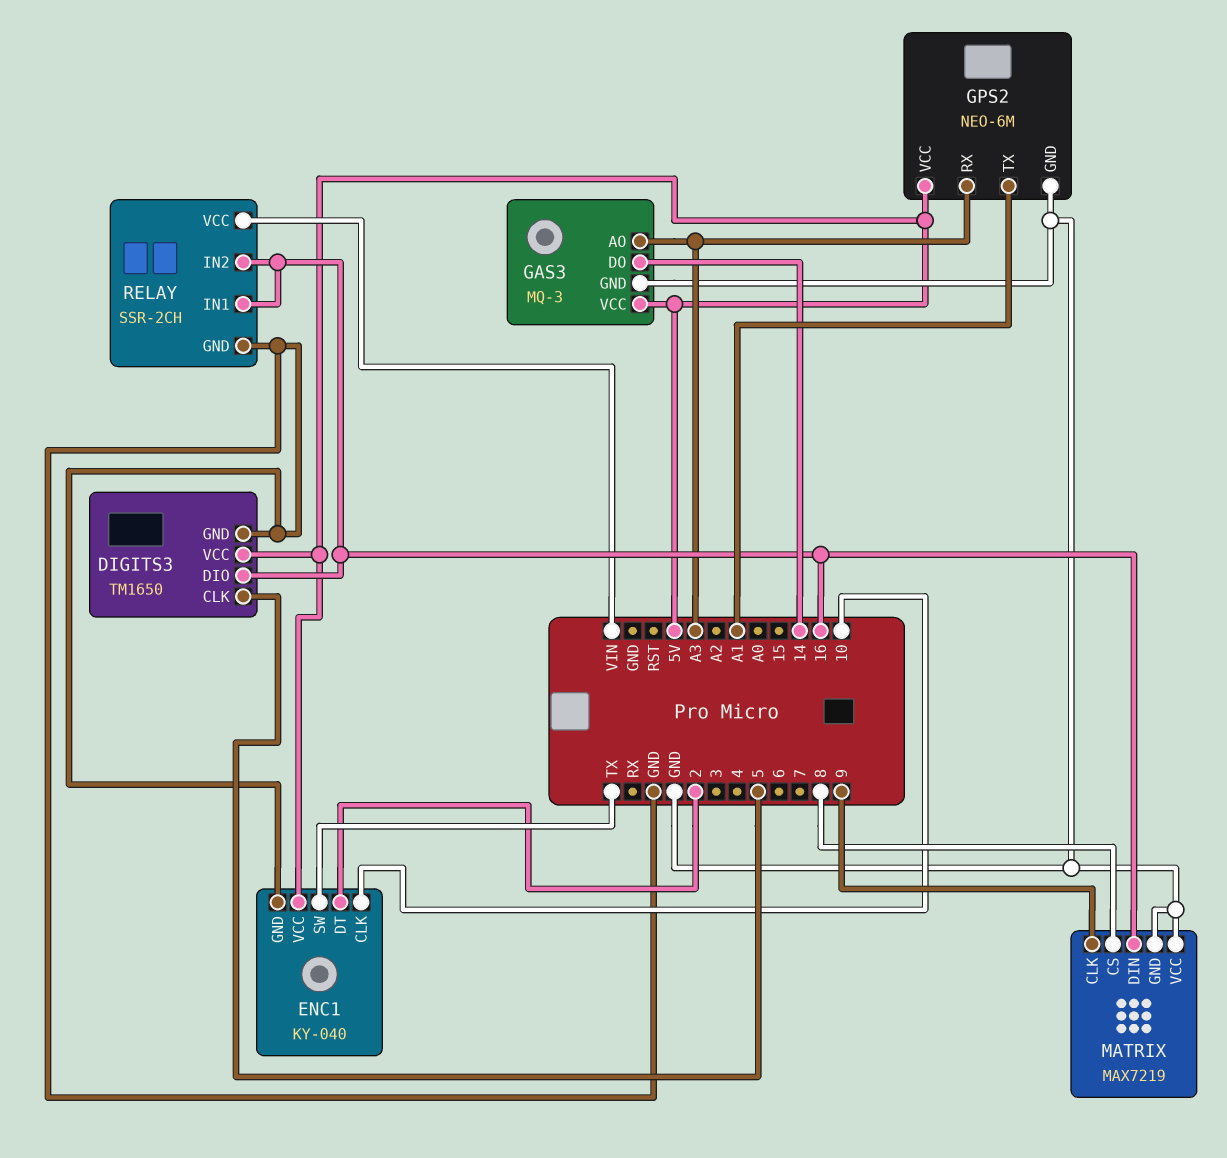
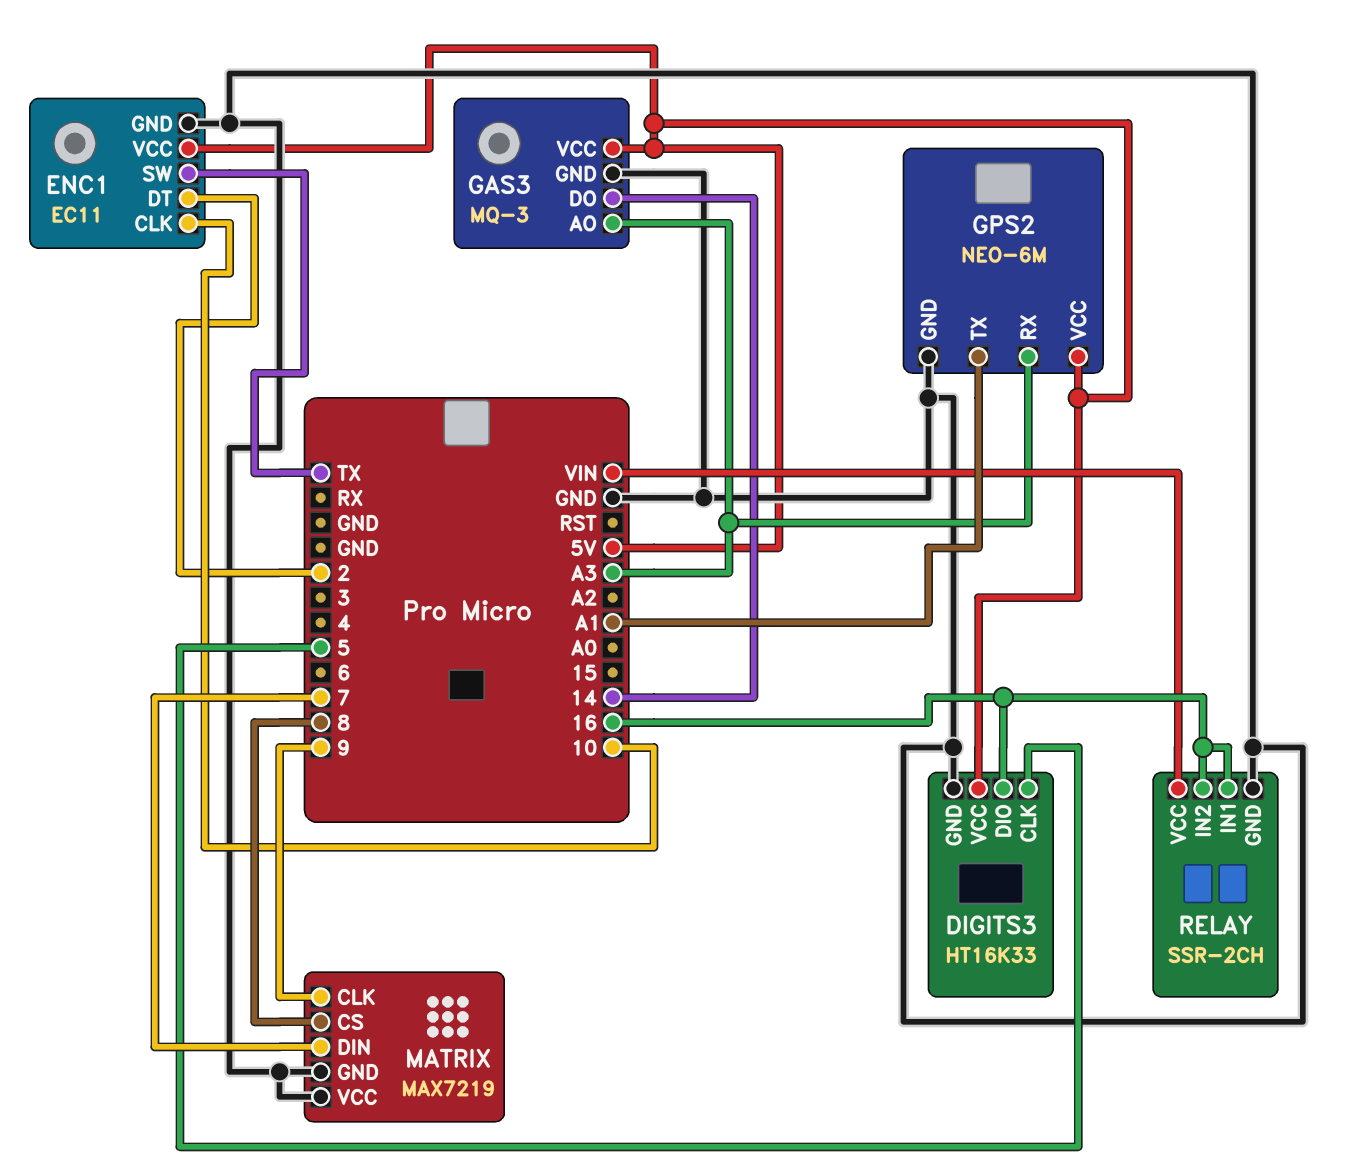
DIGITS3: TM1650 -> HT16K33
ENC1: KY-040 -> EC11
MATRIX pin DIN: 16 -> 7

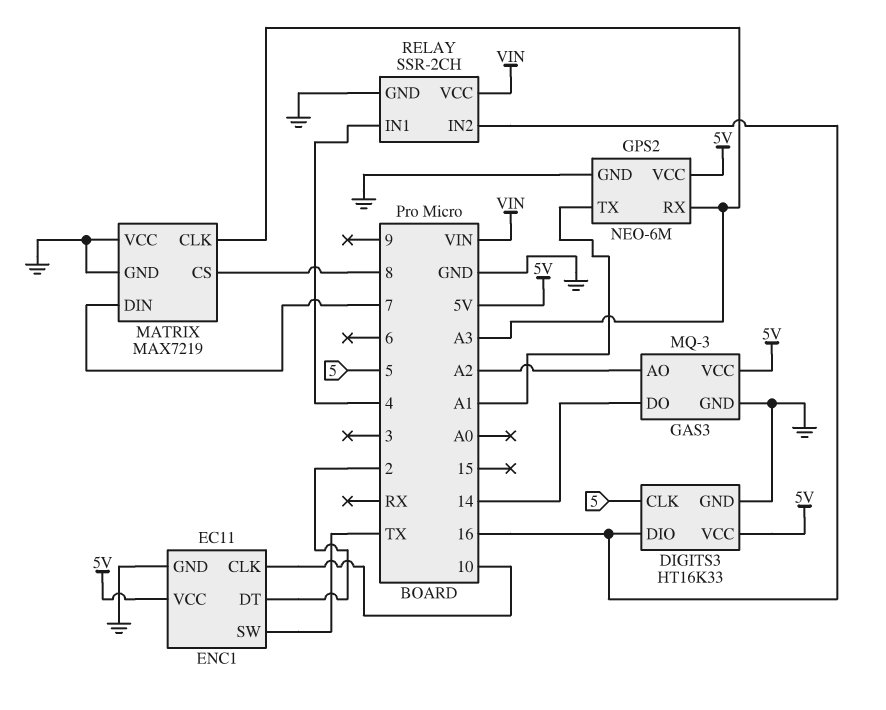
GAS3 pin AO: A3 -> A2
MATRIX pin CLK: 9 -> A3
RELAY pin IN1: 16 -> 4

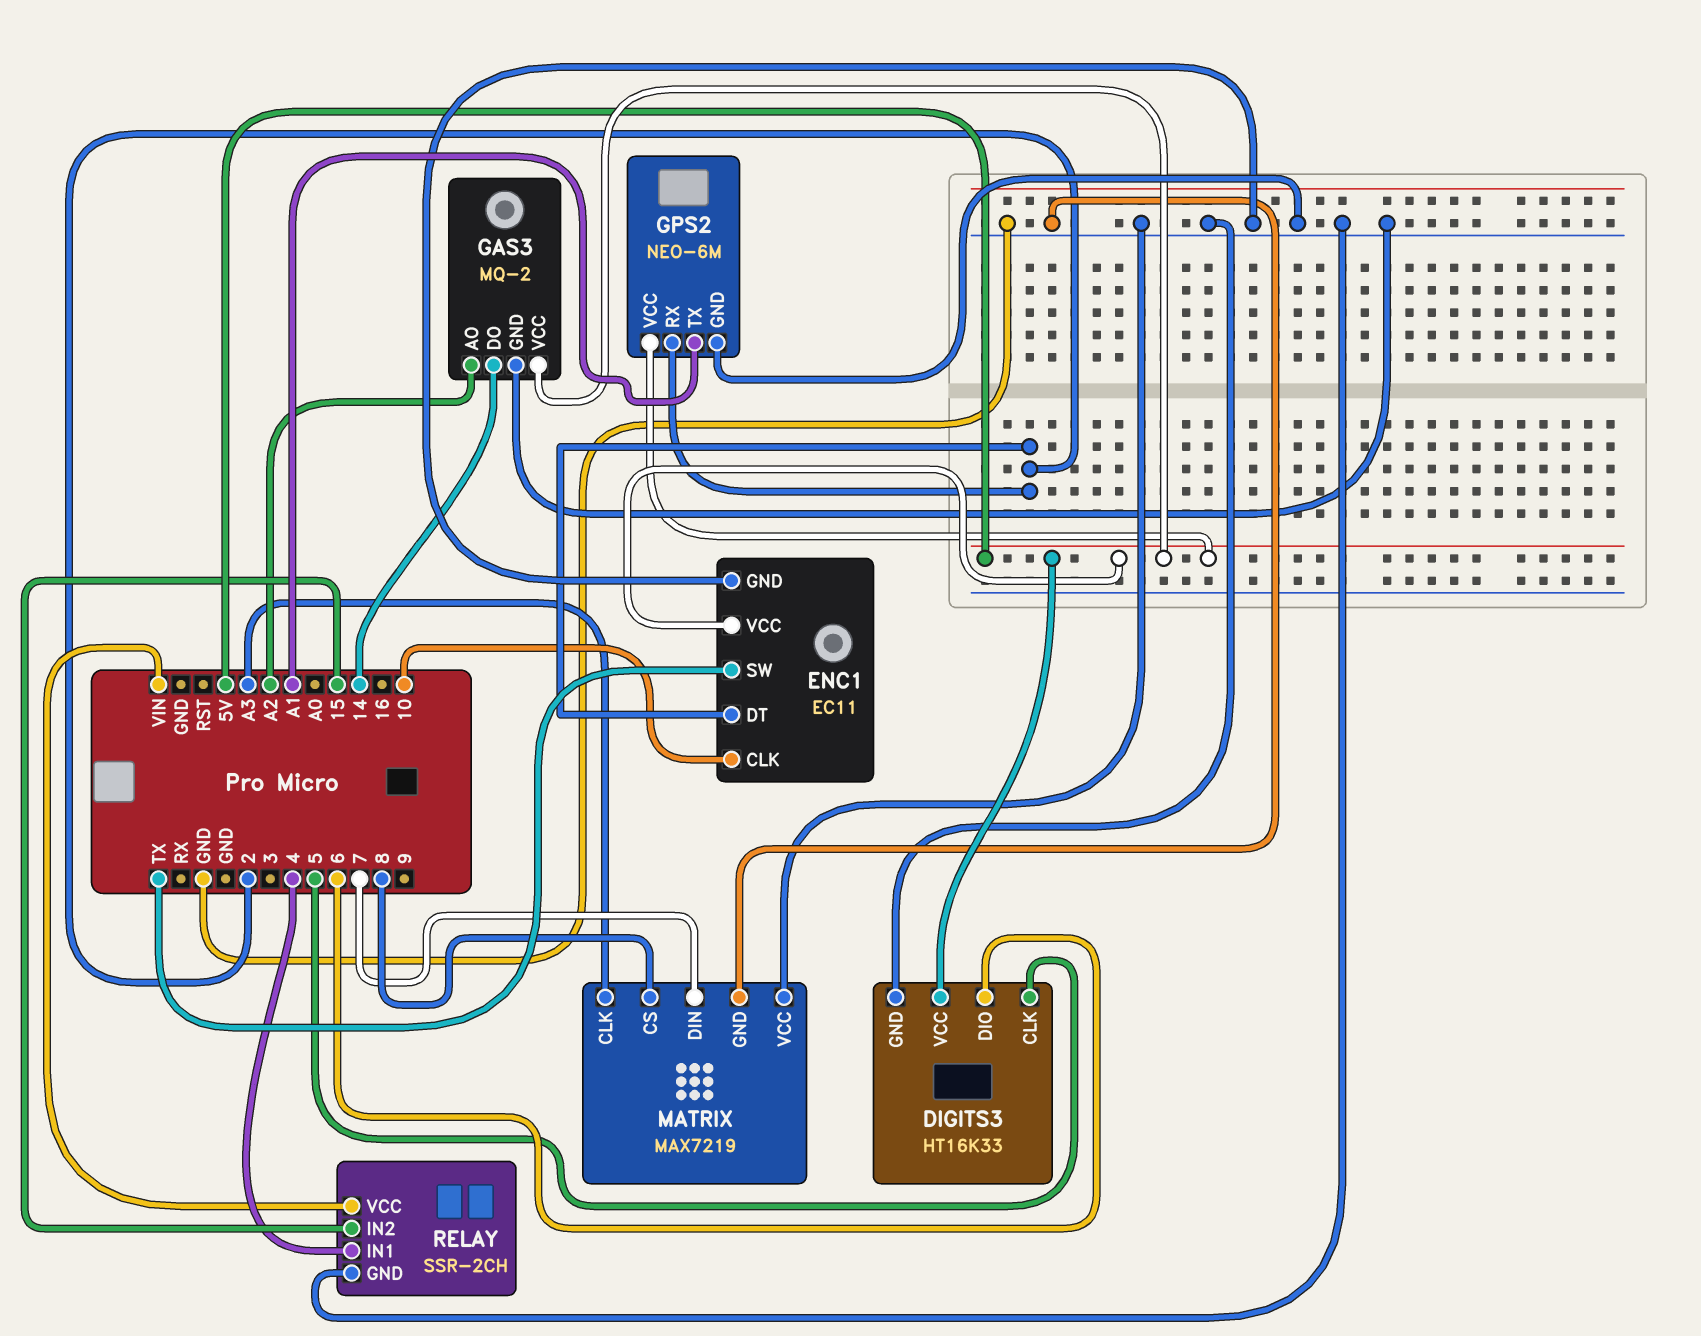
DIGITS3 pin DIO: 16 -> 6
GAS3: MQ-3 -> MQ-2
GPS2 pin RX: A3 -> 2
RELAY pin IN2: 16 -> 15

